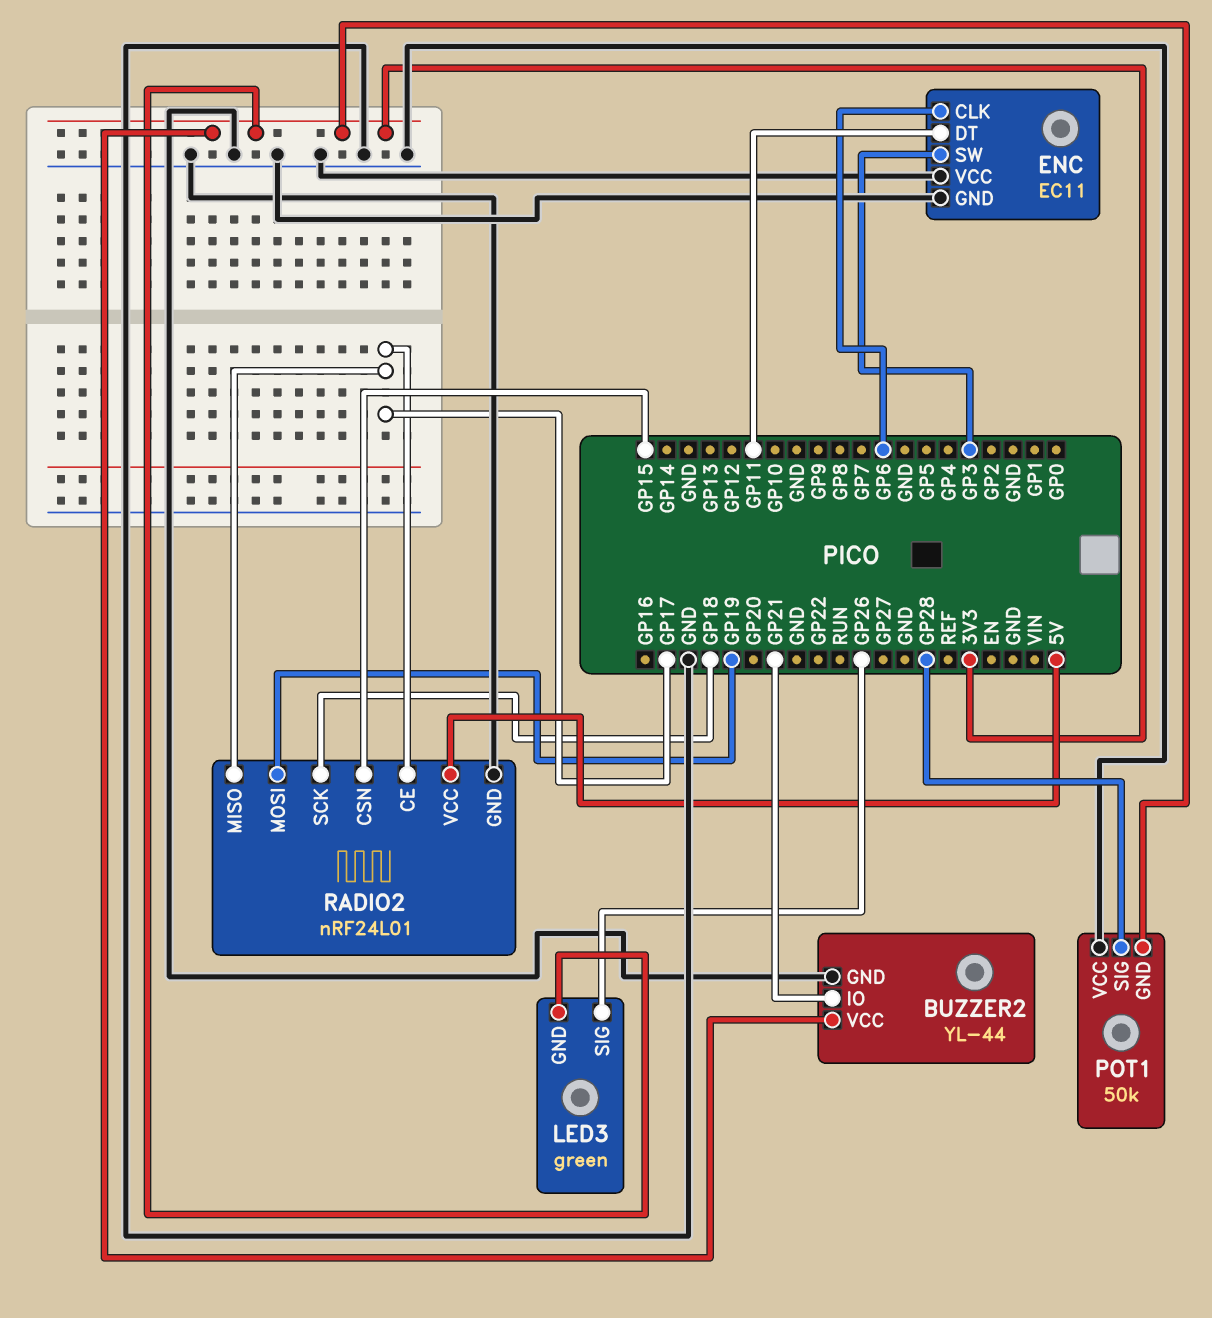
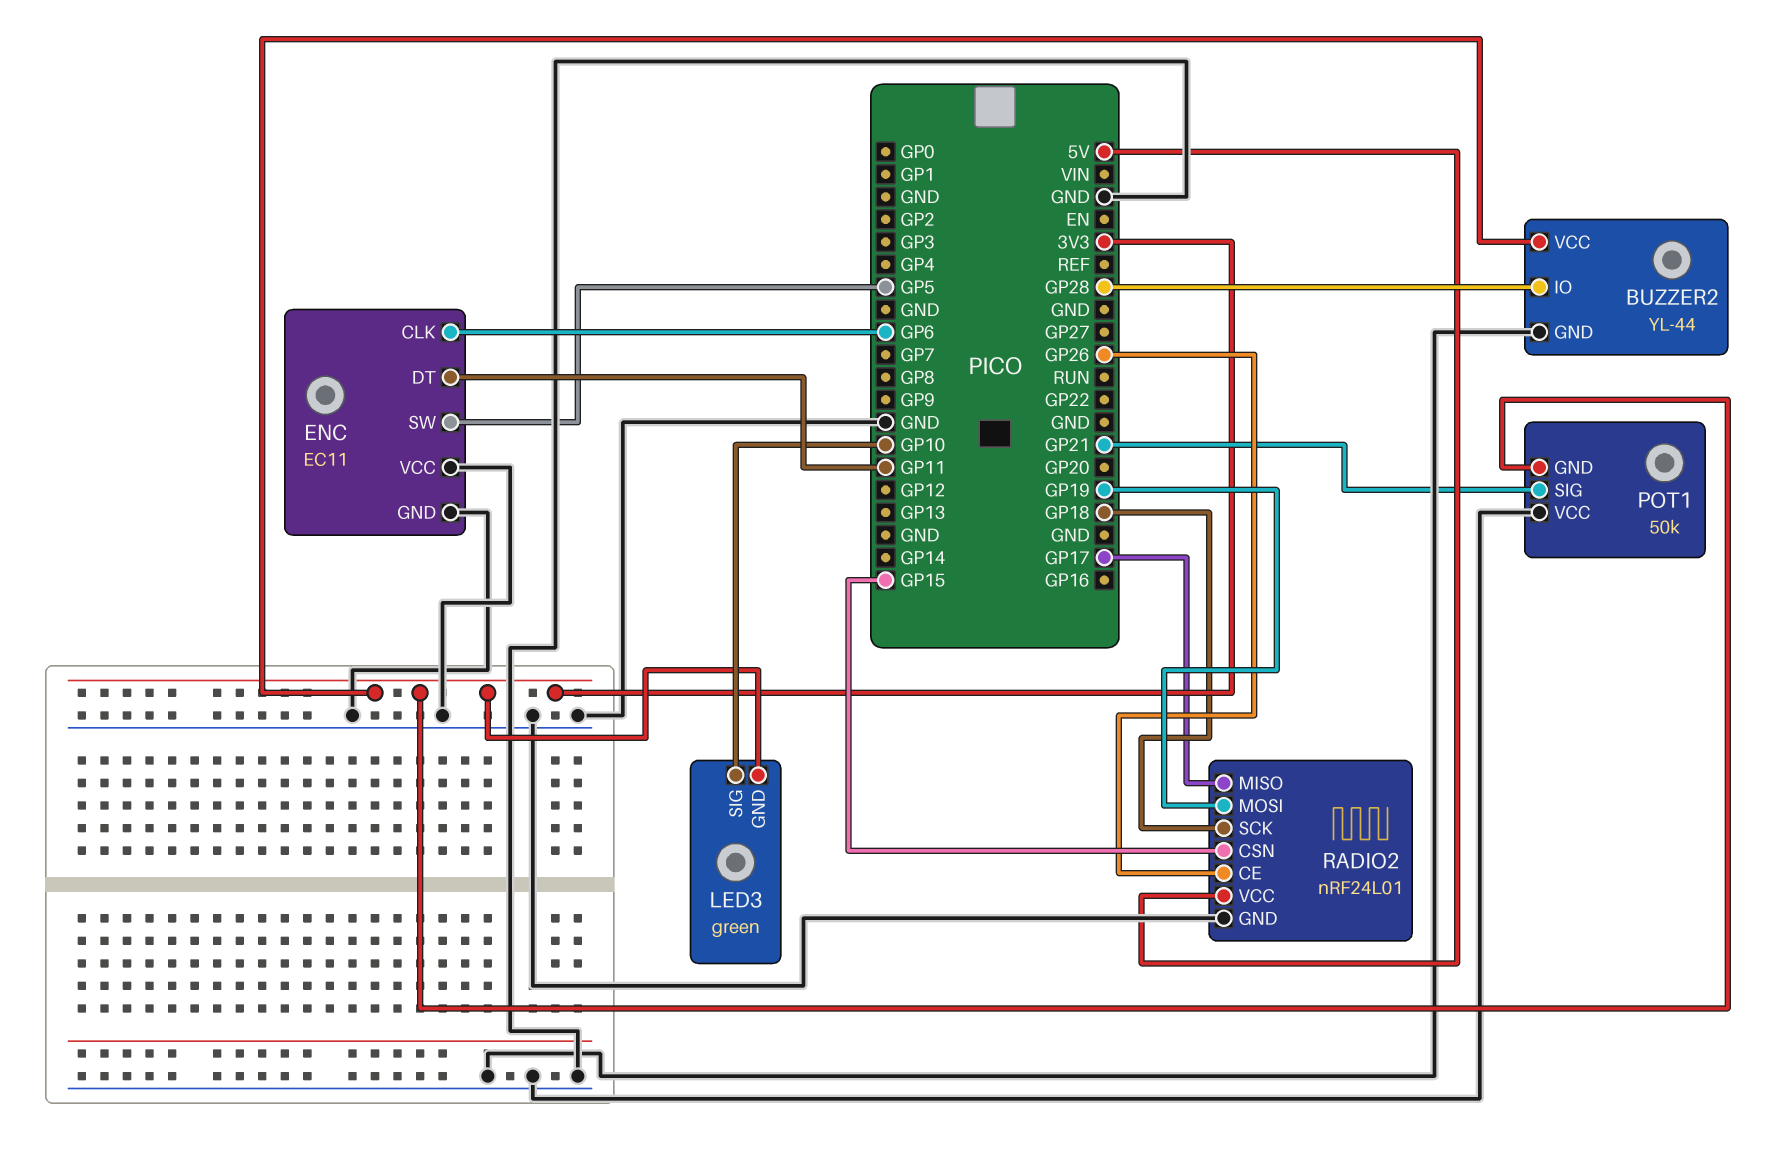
BUZZER2 pin IO: GP21 -> GP28
ENC pin SW: GP3 -> GP5
LED3 pin SIG: GP26 -> GP10
POT1 pin SIG: GP28 -> GP21
RADIO2 pin CE: GP17 -> GP26

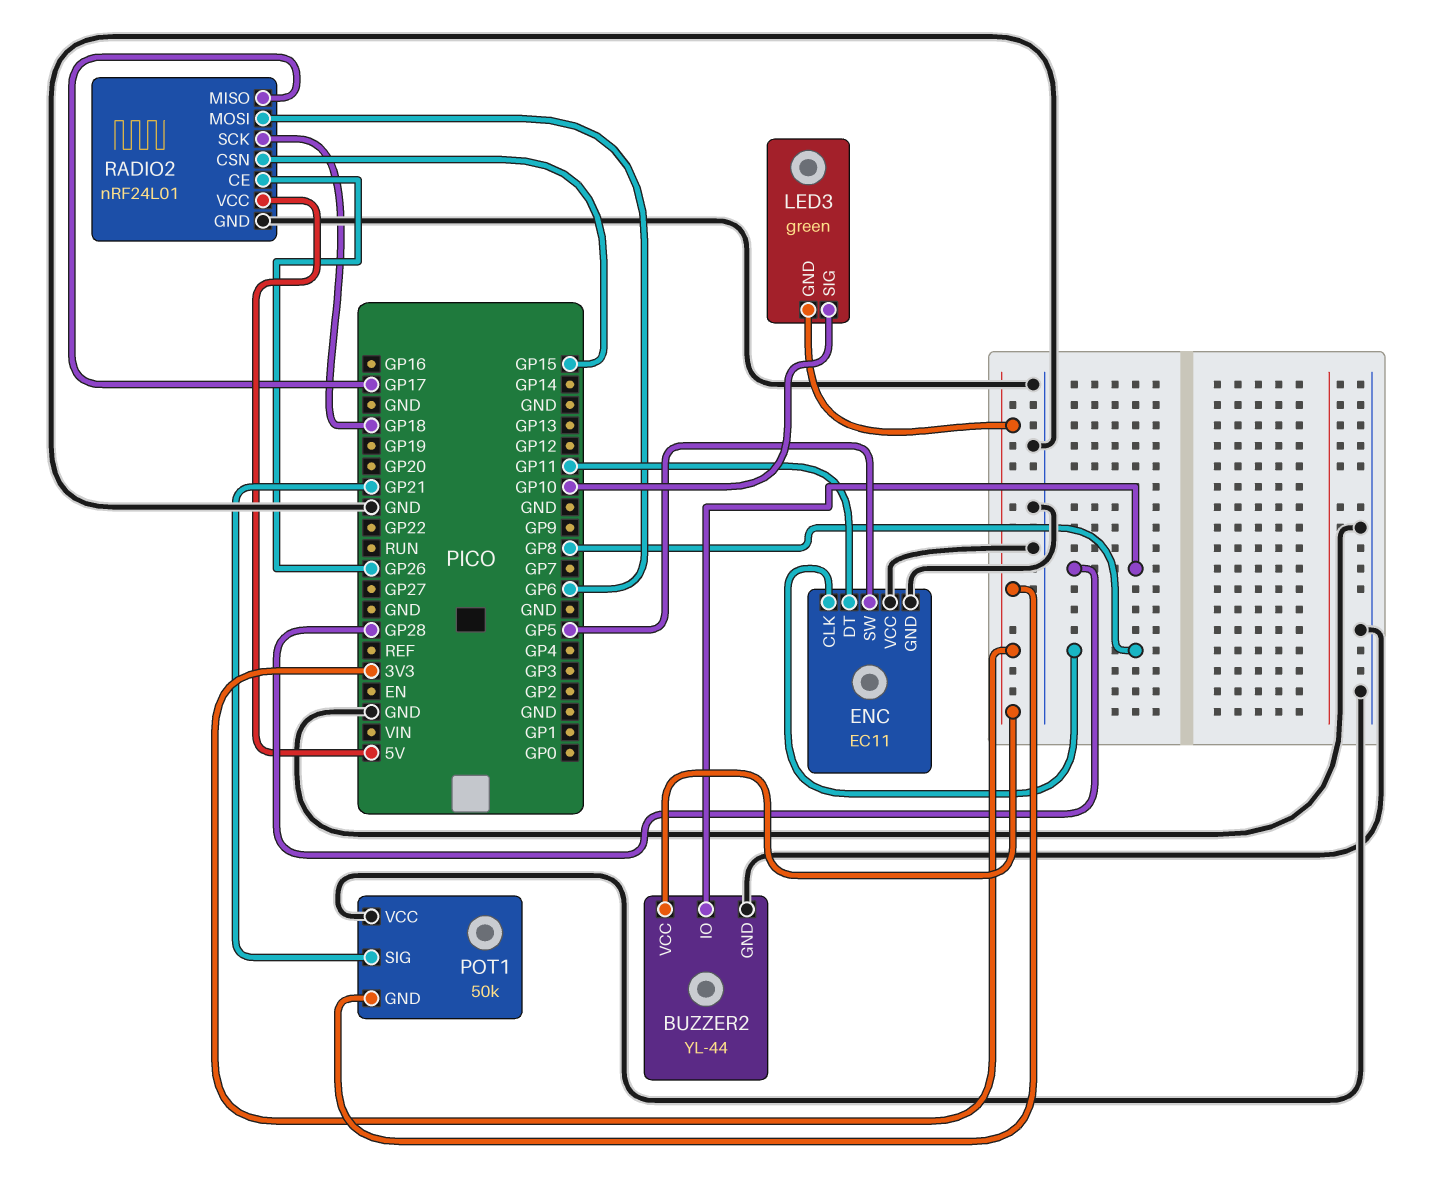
ENC pin CLK: GP6 -> GP8
RADIO2 pin MOSI: GP19 -> GP6

